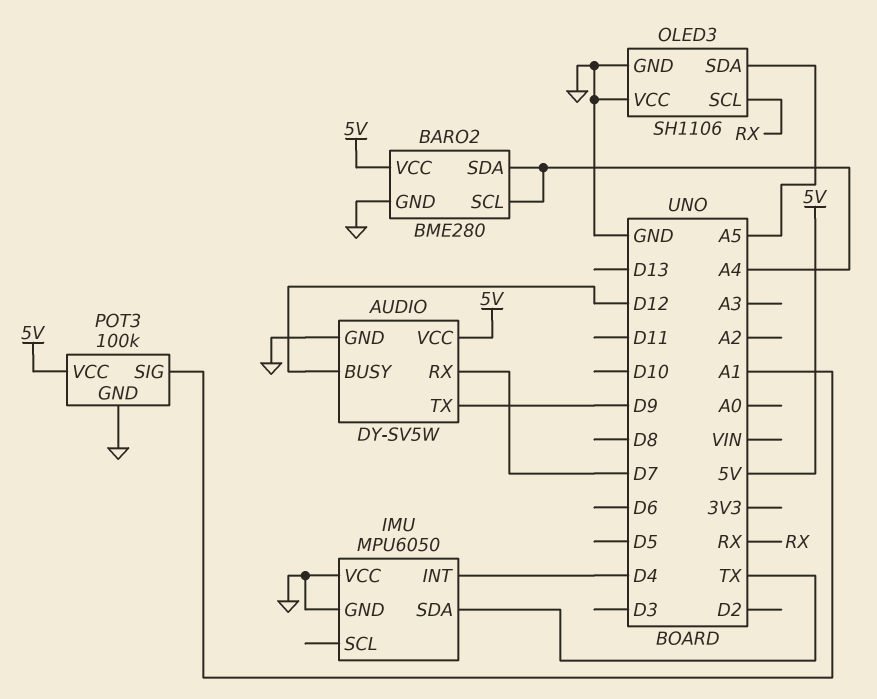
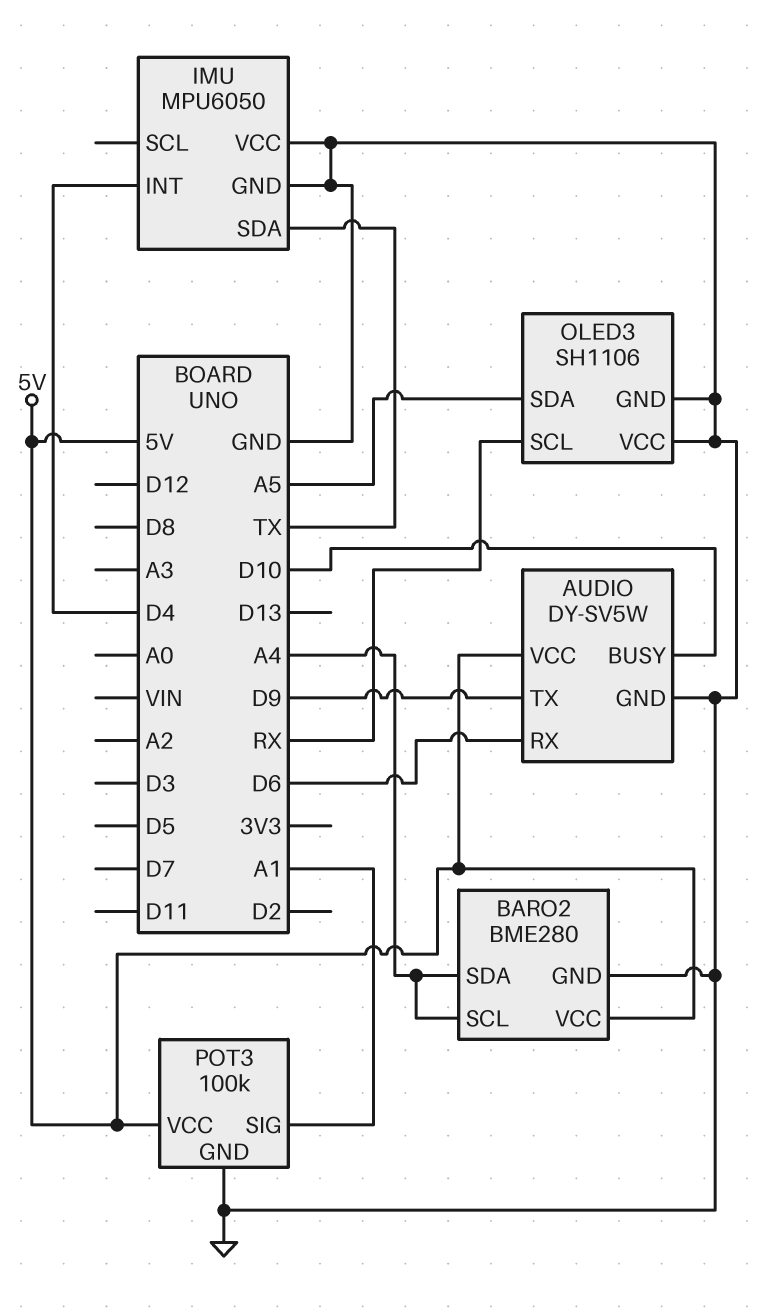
AUDIO pin BUSY: D12 -> D10
AUDIO pin RX: D7 -> D6

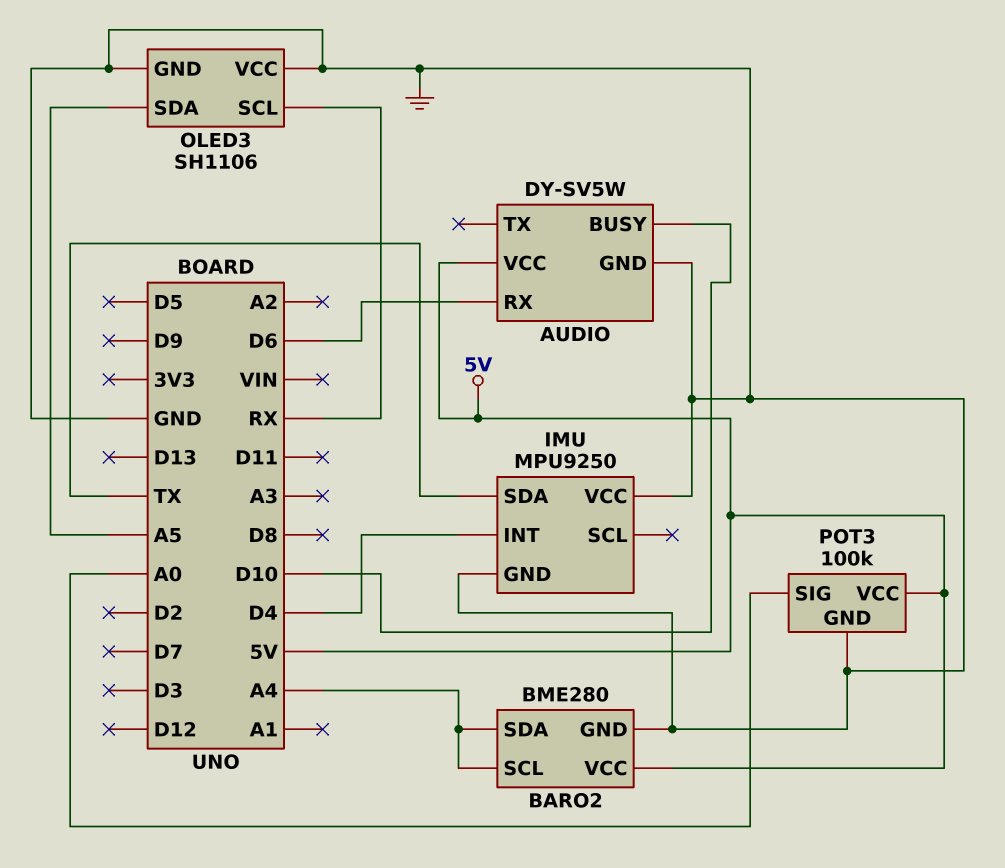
AUDIO pin TX: D9 -> none
IMU: MPU6050 -> MPU9250
POT3 pin SIG: A1 -> A0

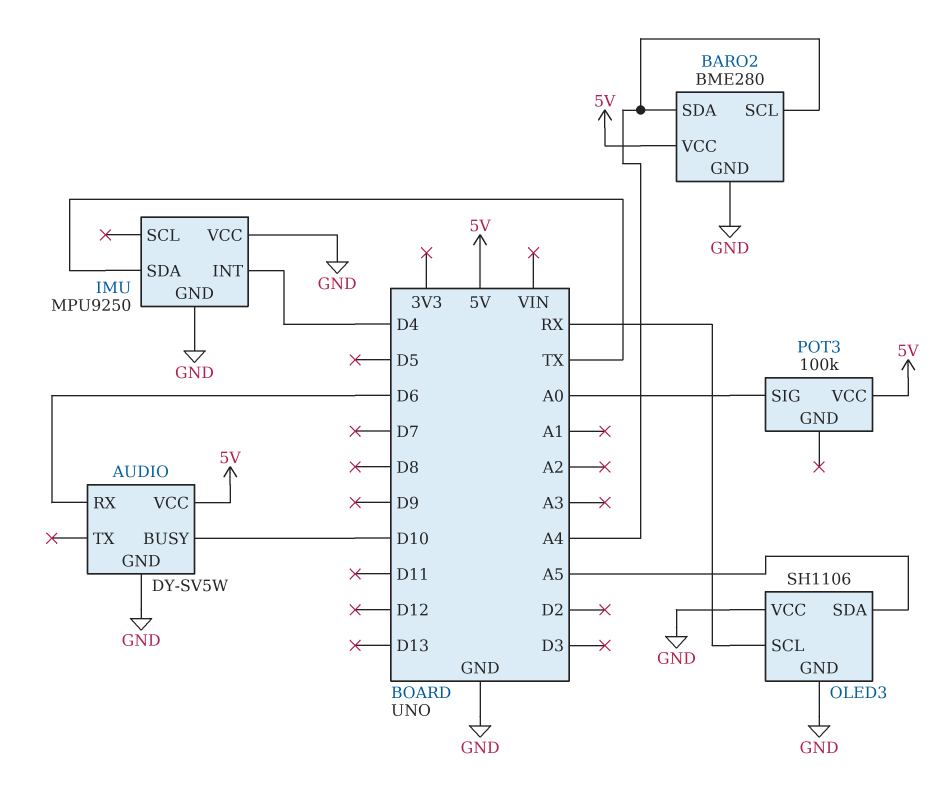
POT3 pin GND: GND -> none

